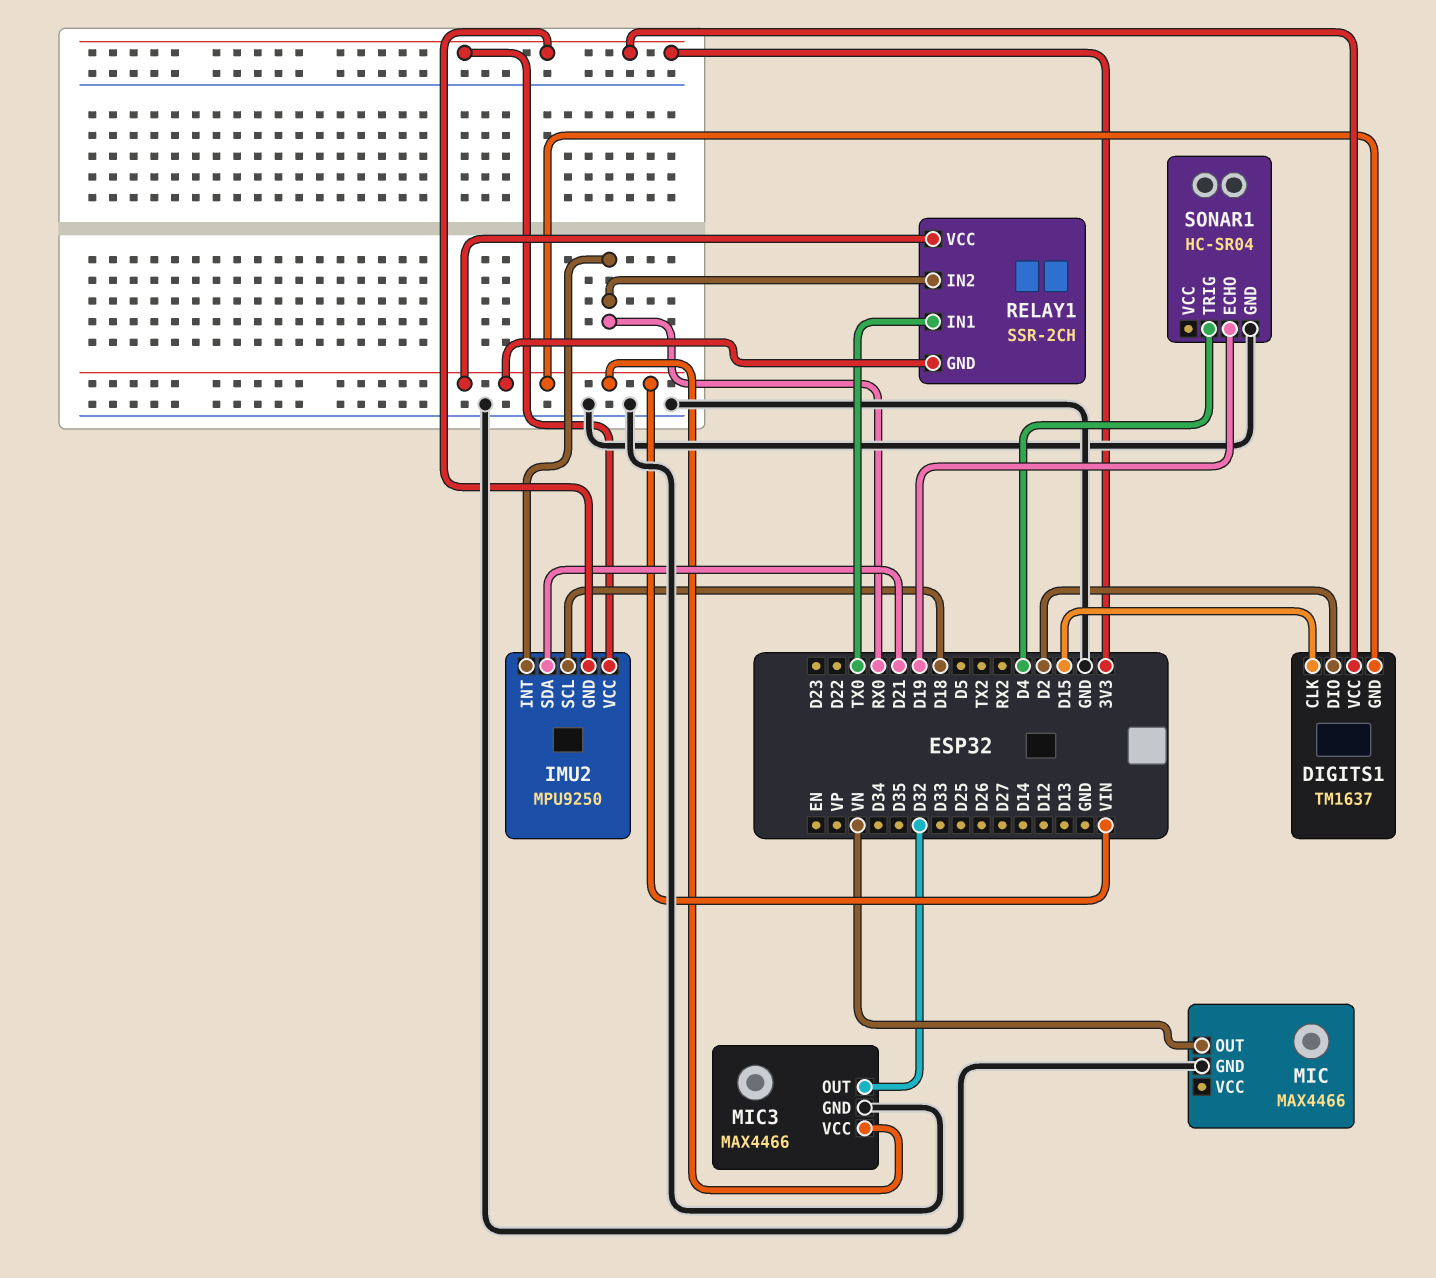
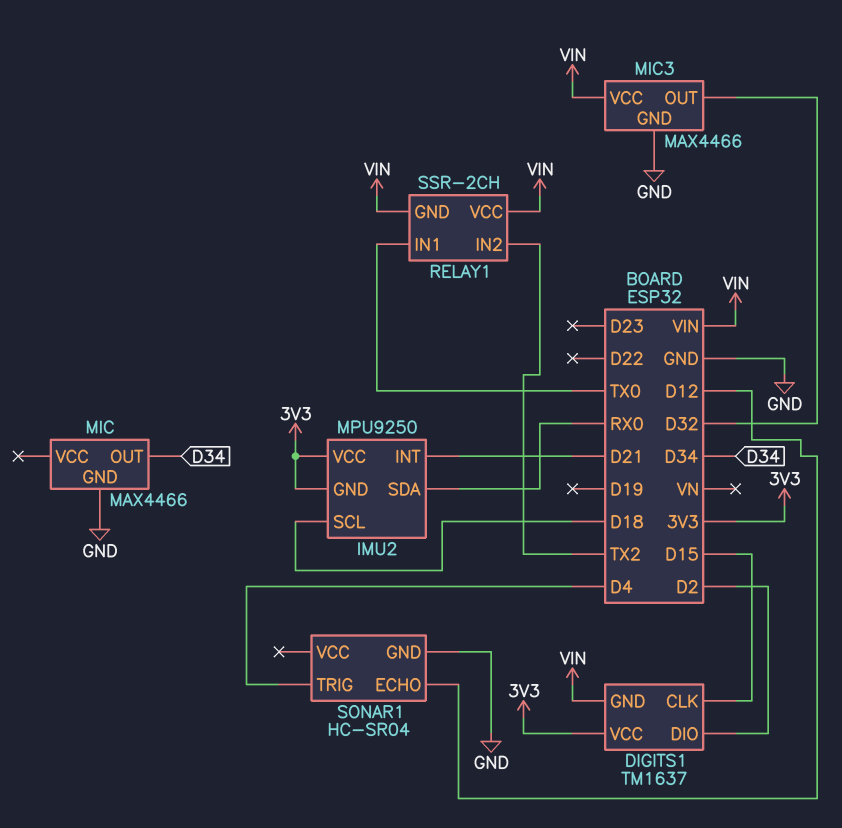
IMU2 pin INT: RX0 -> D21
IMU2 pin SDA: D21 -> RX0
MIC pin OUT: VN -> D34
RELAY1 pin IN2: RX0 -> TX2
SONAR1 pin ECHO: D19 -> D12

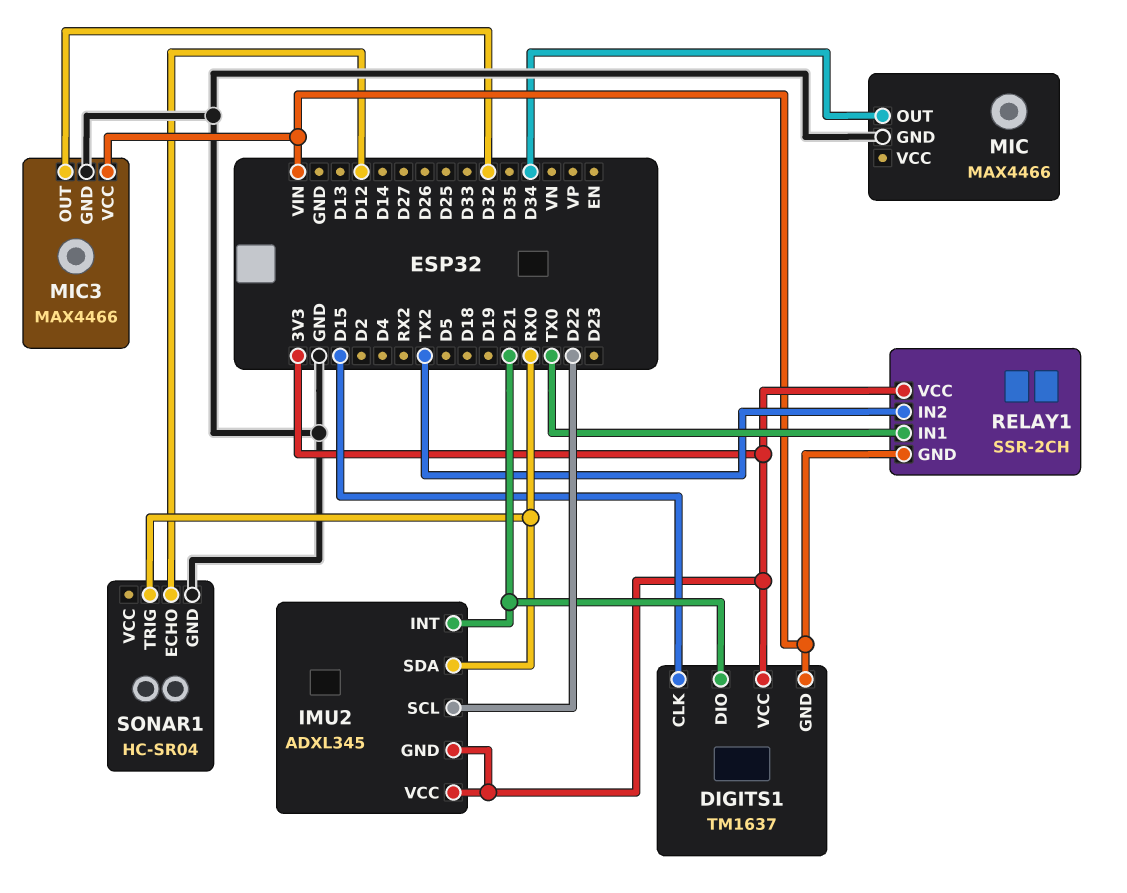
DIGITS1 pin DIO: D2 -> D21
IMU2: MPU9250 -> ADXL345
IMU2 pin SCL: D18 -> D22
RELAY1 pin VCC: VIN -> 3V3
SONAR1 pin TRIG: D4 -> RX0

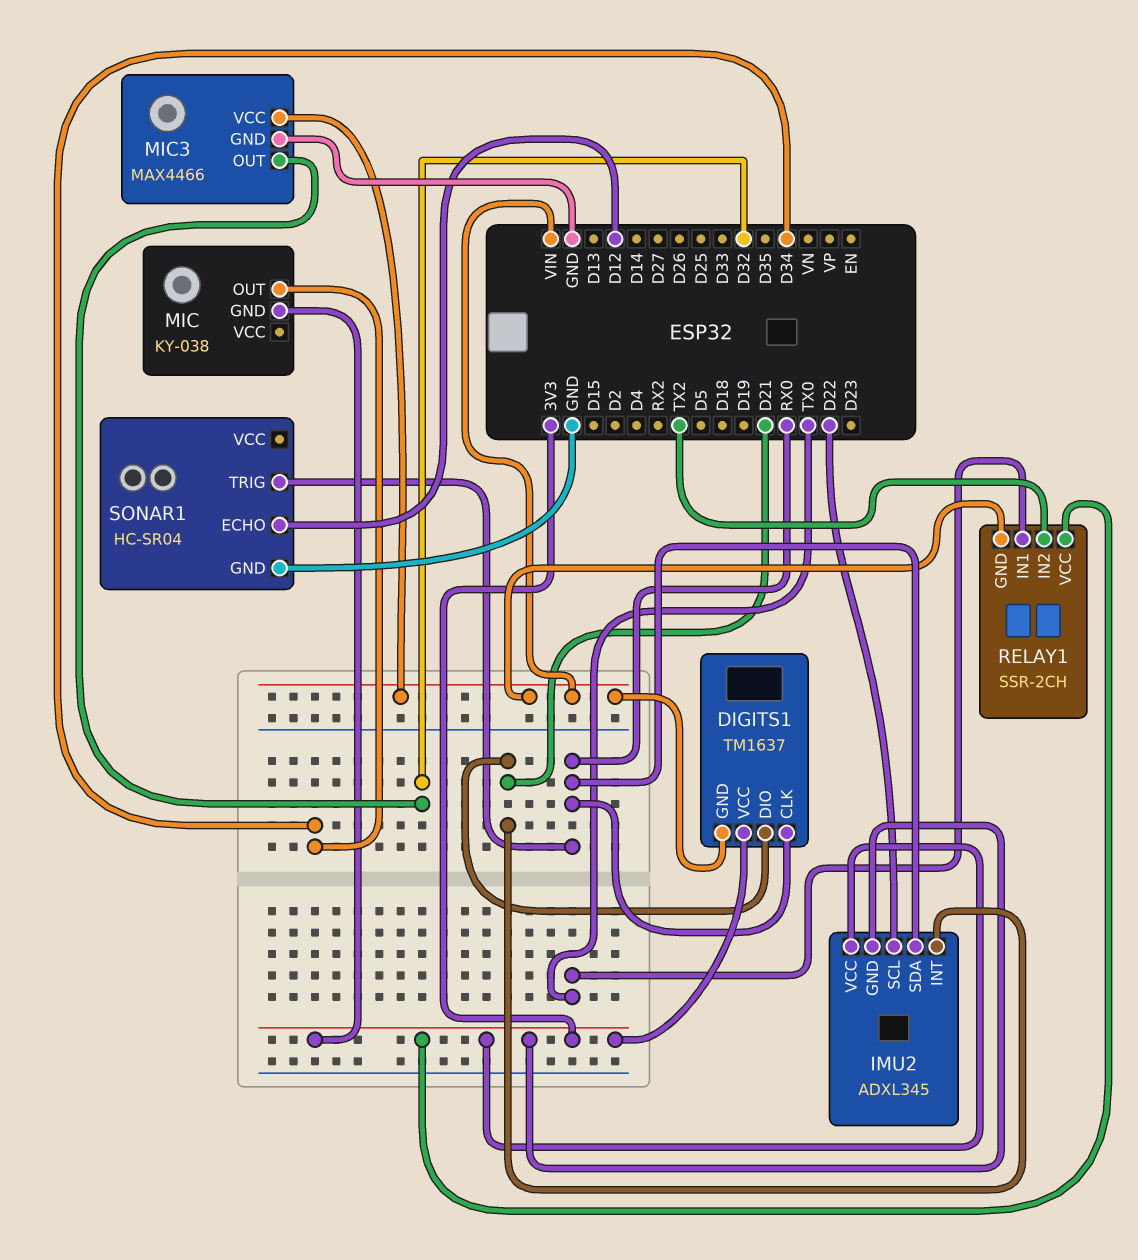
DIGITS1 pin CLK: D15 -> RX0
MIC: MAX4466 -> KY-038
MIC pin GND: GND -> 3V3

